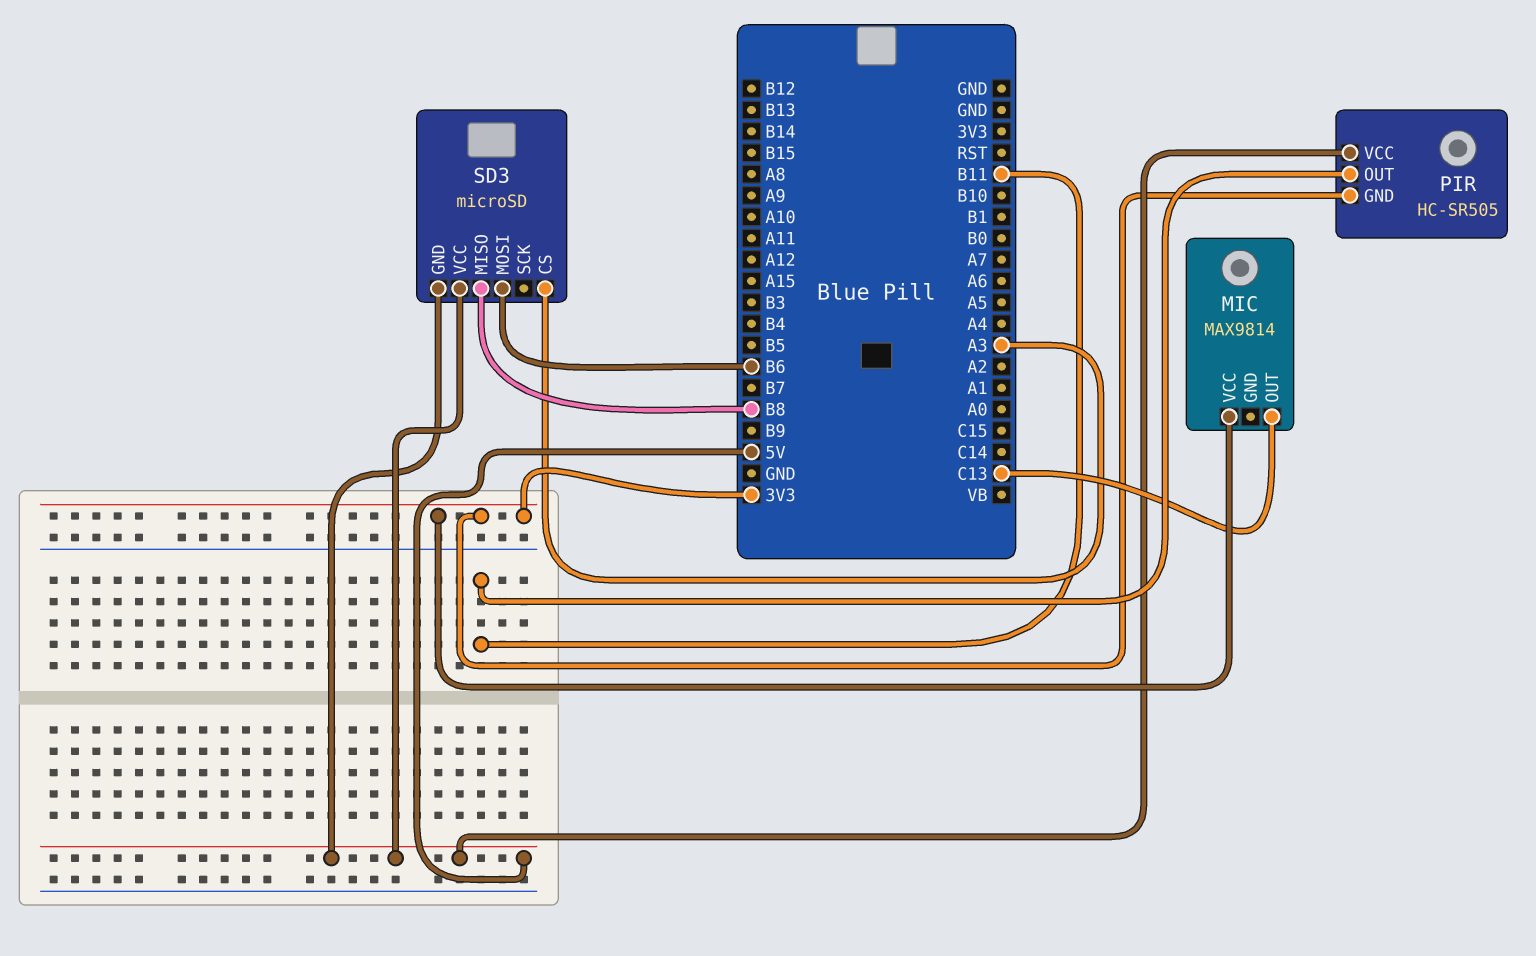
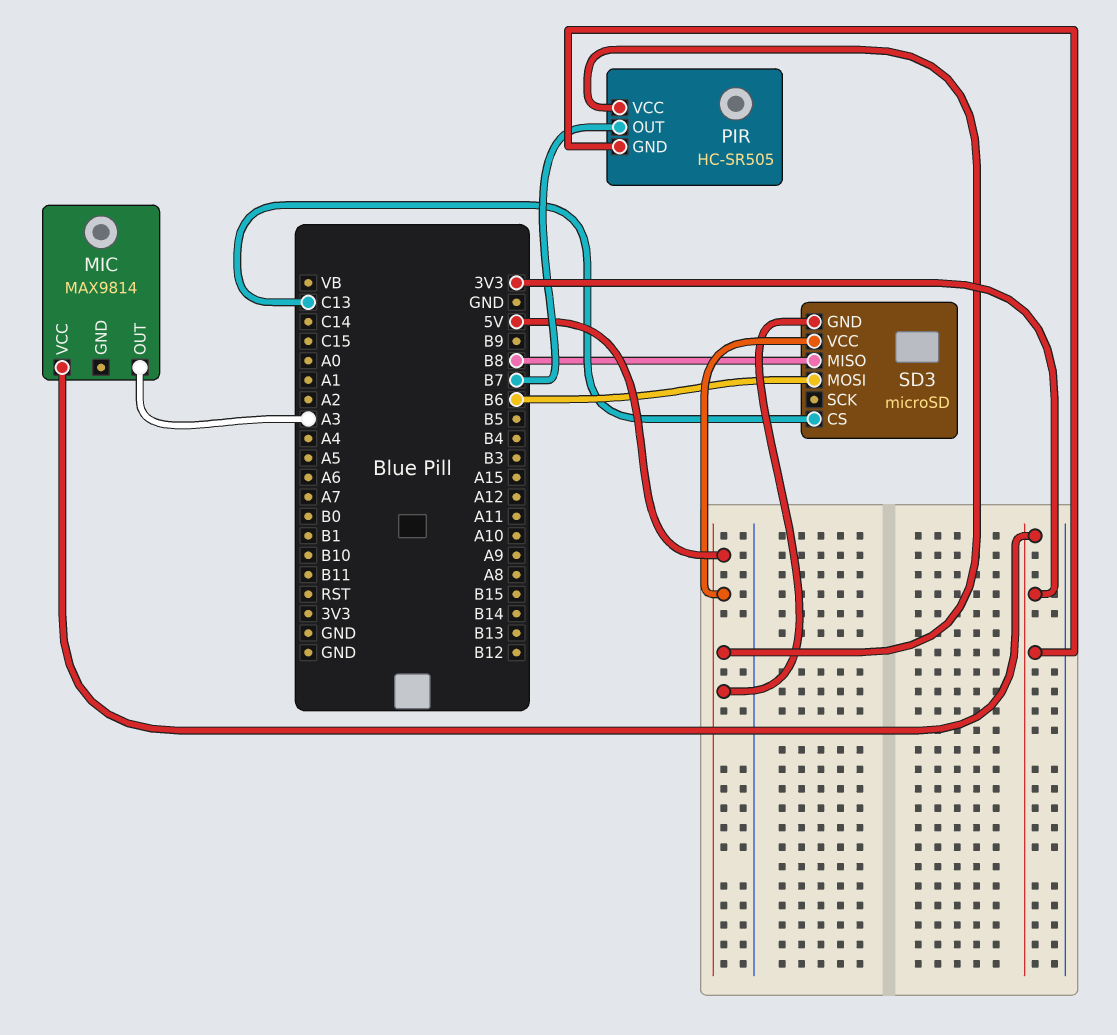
MIC pin OUT: C13 -> A3
PIR pin OUT: B11 -> B7
SD3 pin CS: A3 -> C13

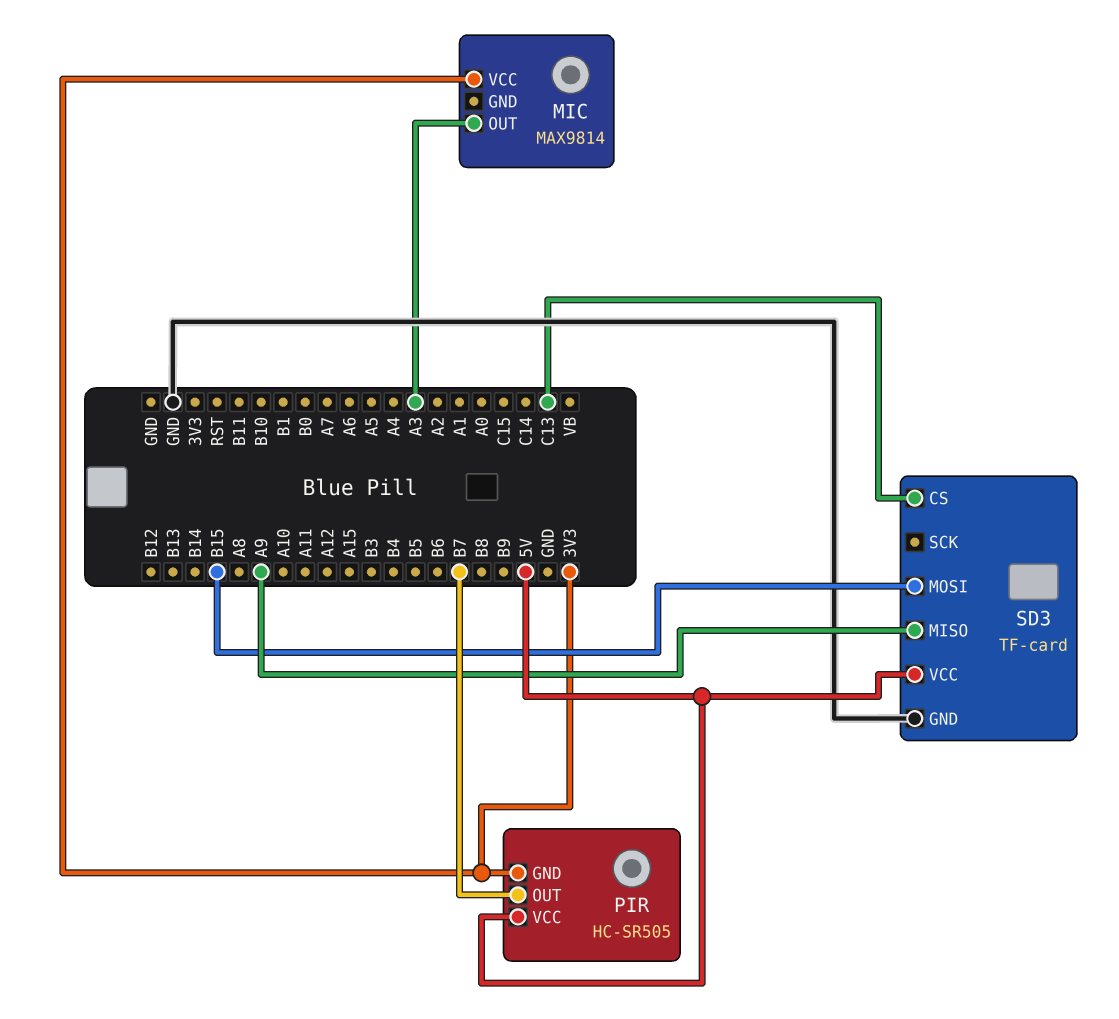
SD3: microSD -> TF-card
SD3 pin GND: 5V -> GND
SD3 pin MISO: B8 -> A9
SD3 pin MOSI: B6 -> B15

